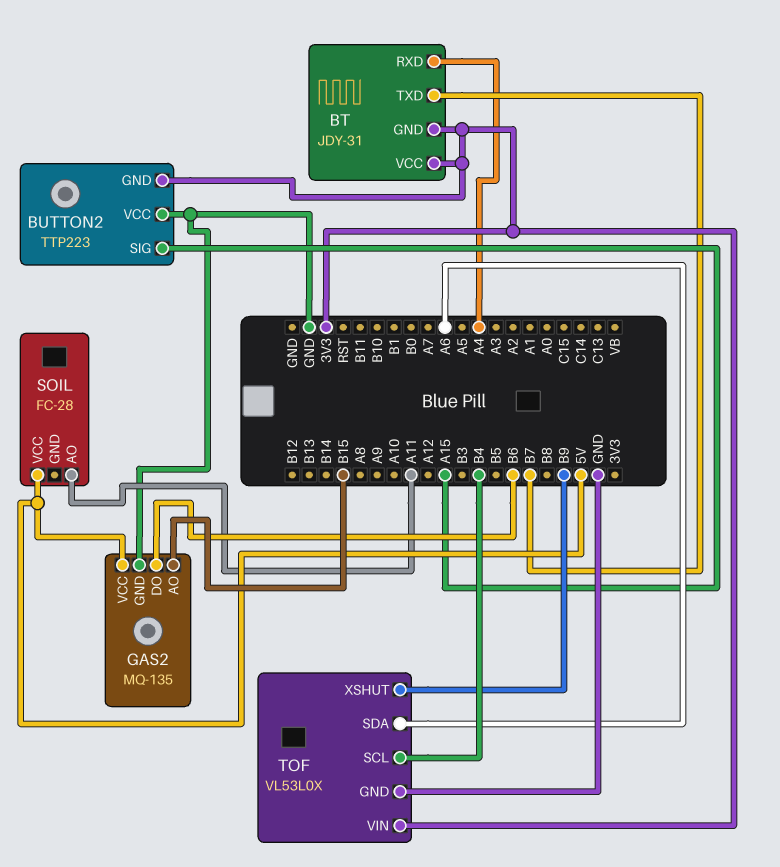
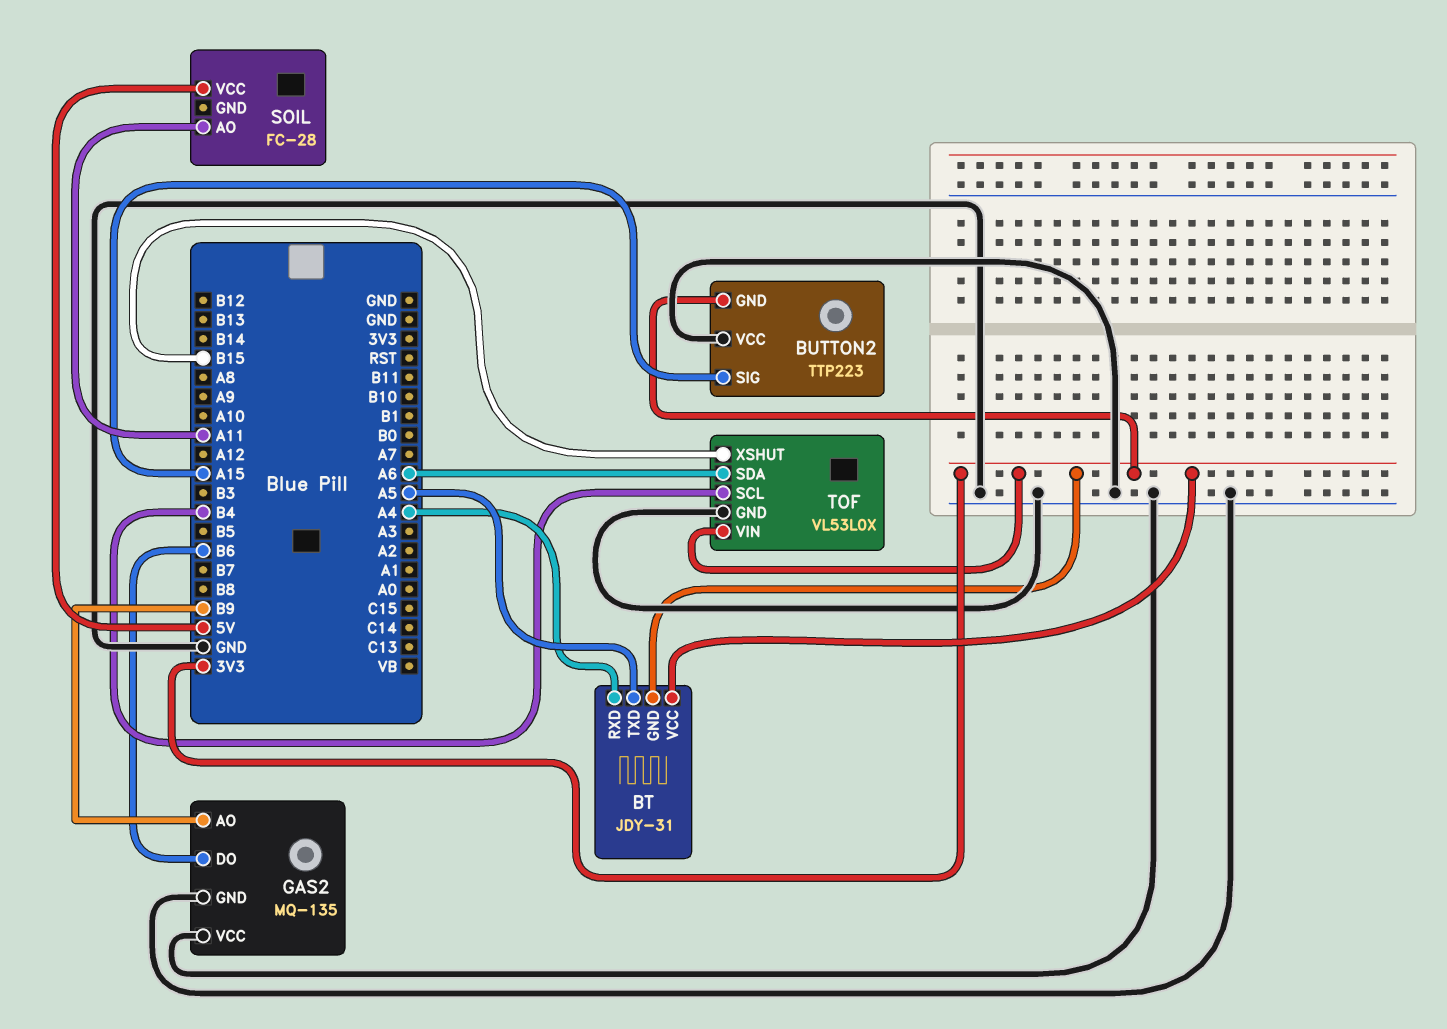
BT pin TXD: B7 -> A5
GAS2 pin AO: B15 -> B9
GAS2 pin VCC: 5V -> GND
TOF pin XSHUT: B9 -> B15

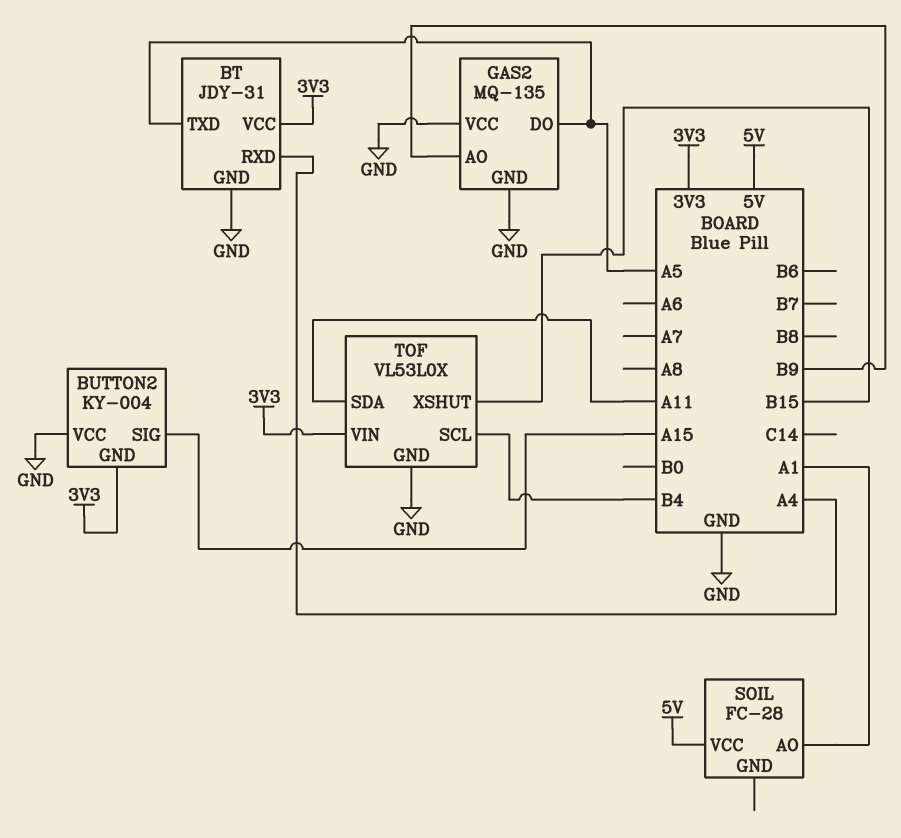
BT pin GND: 3V3 -> GND
BUTTON2: TTP223 -> KY-004
GAS2 pin DO: B6 -> A5
SOIL pin AO: A11 -> A1
TOF pin SDA: A6 -> A11

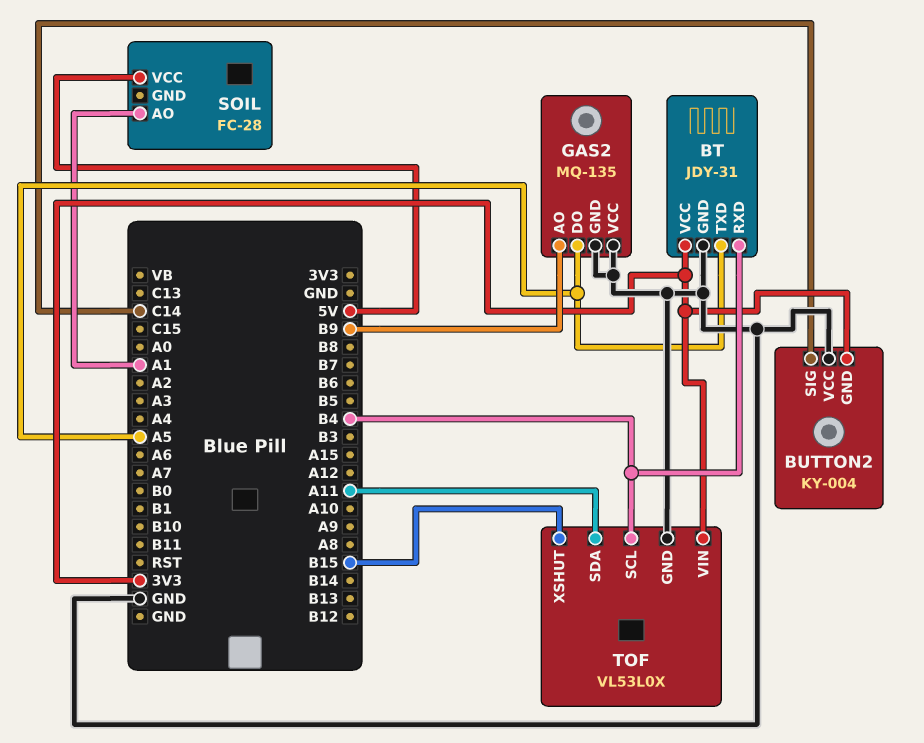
BT pin RXD: A4 -> B4
BUTTON2 pin SIG: A15 -> C14

